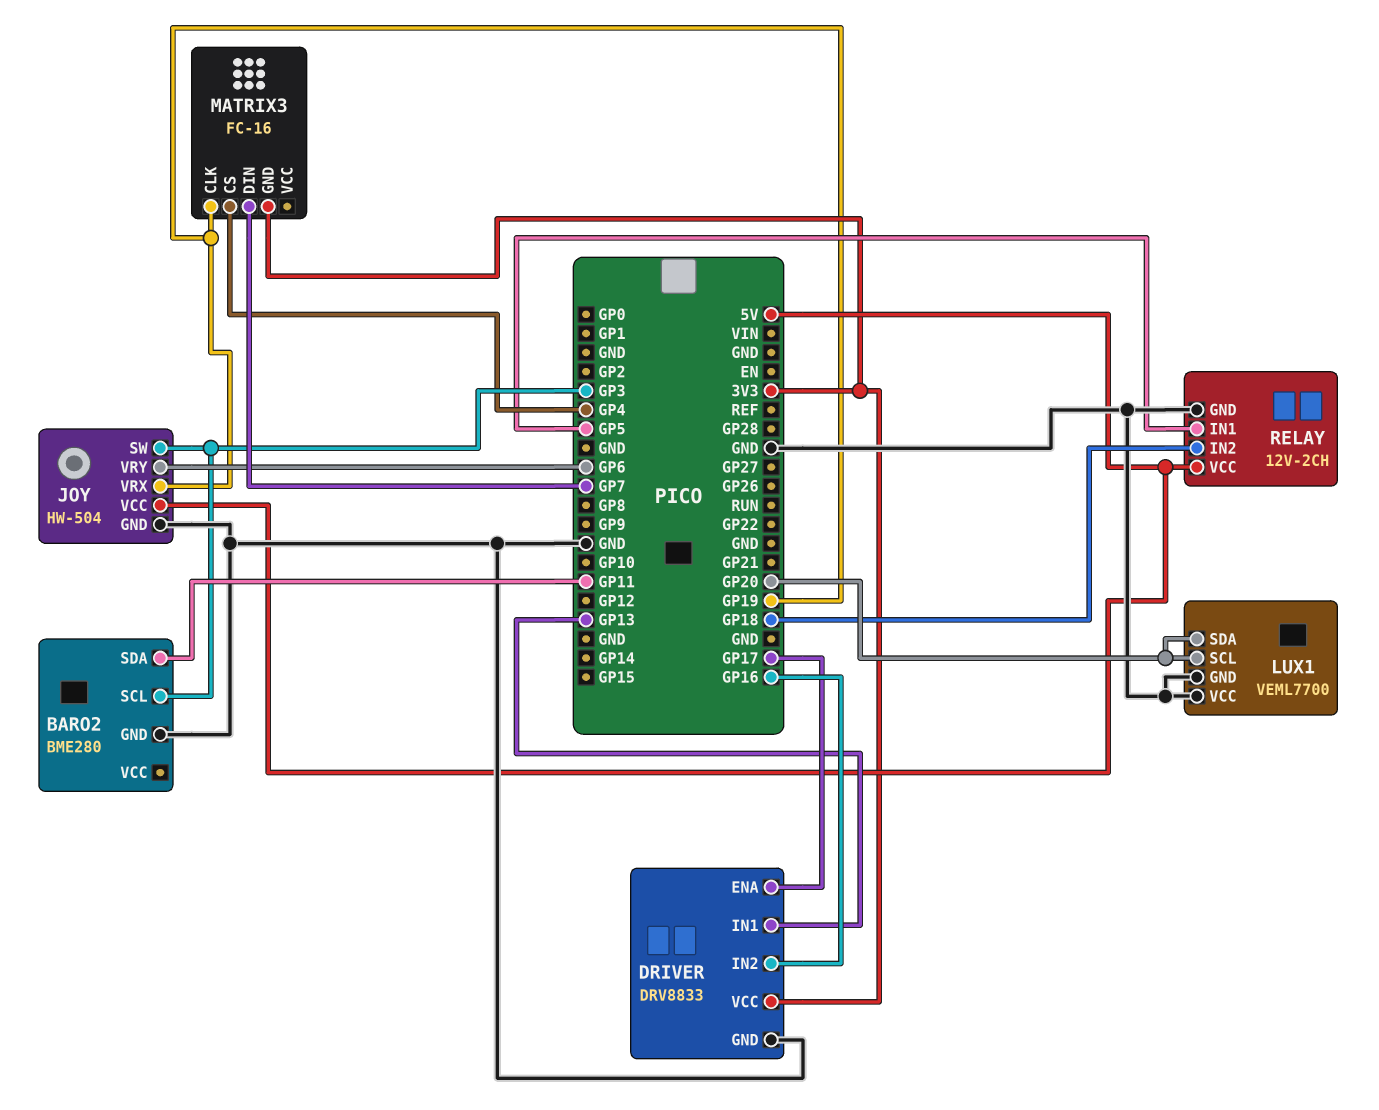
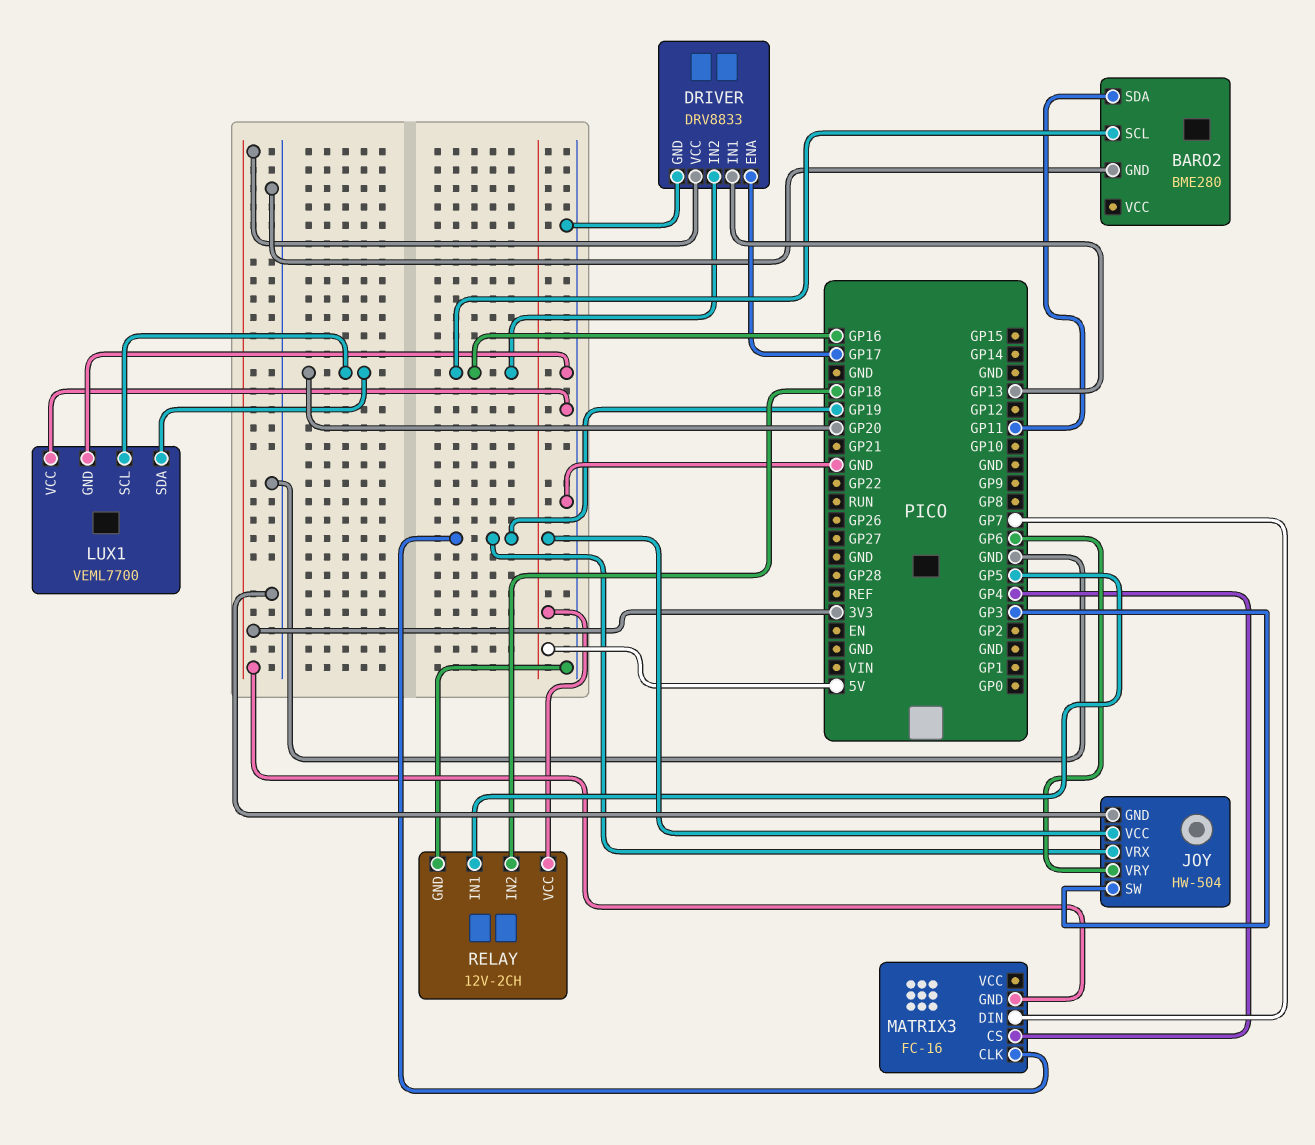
BARO2 pin SCL: GP3 -> GP16

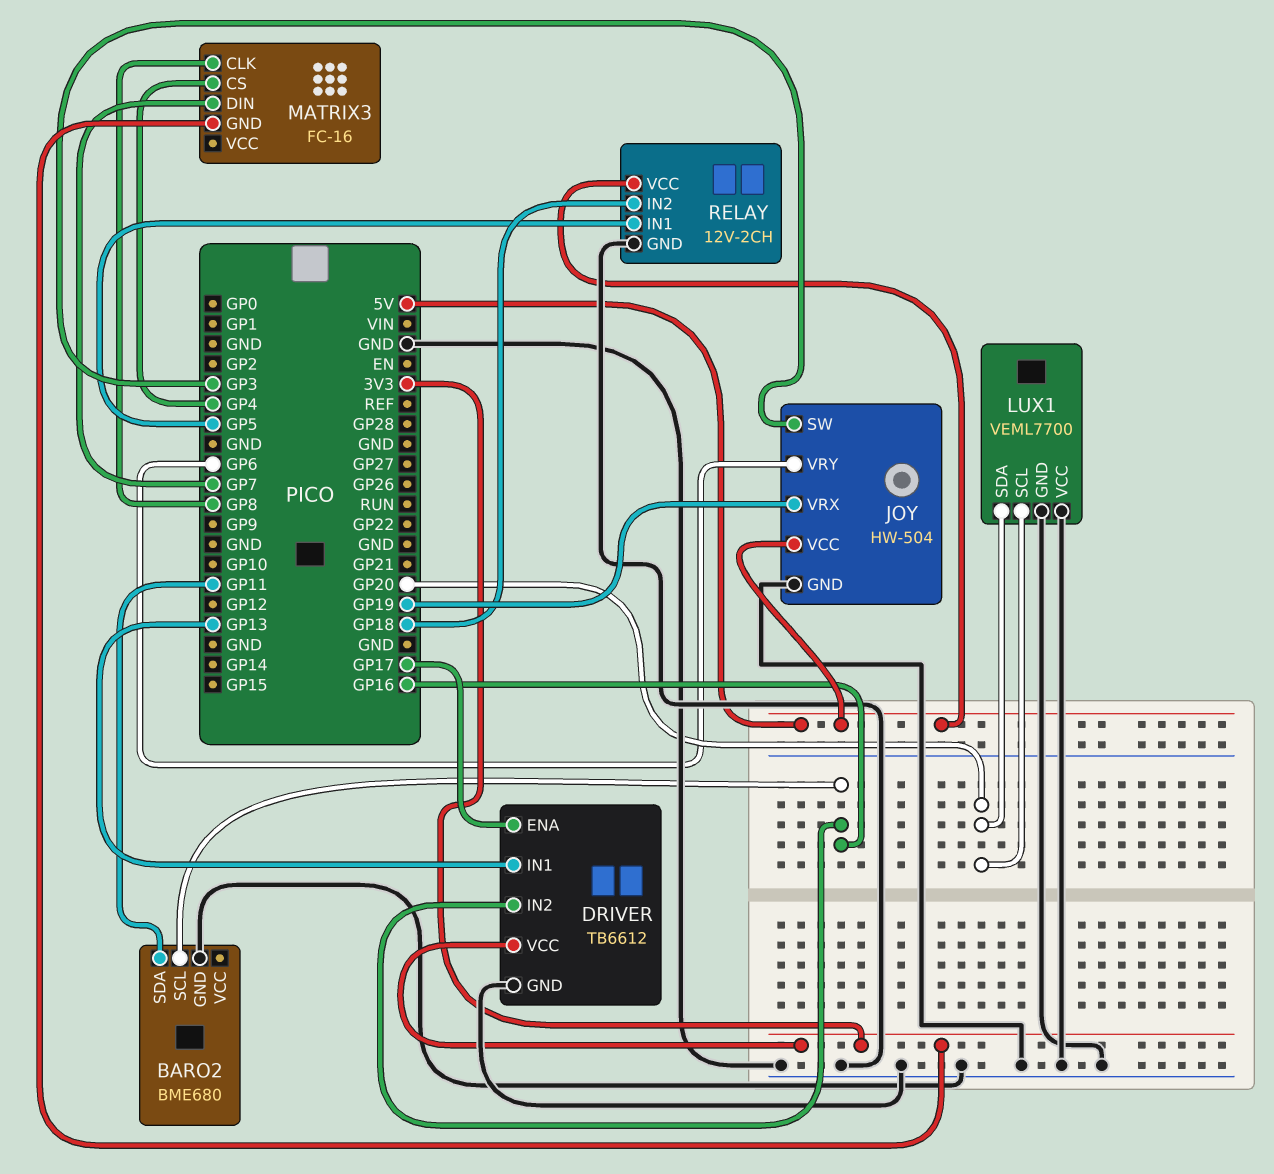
BARO2: BME280 -> BME680
DRIVER: DRV8833 -> TB6612
MATRIX3 pin CLK: GP19 -> GP8

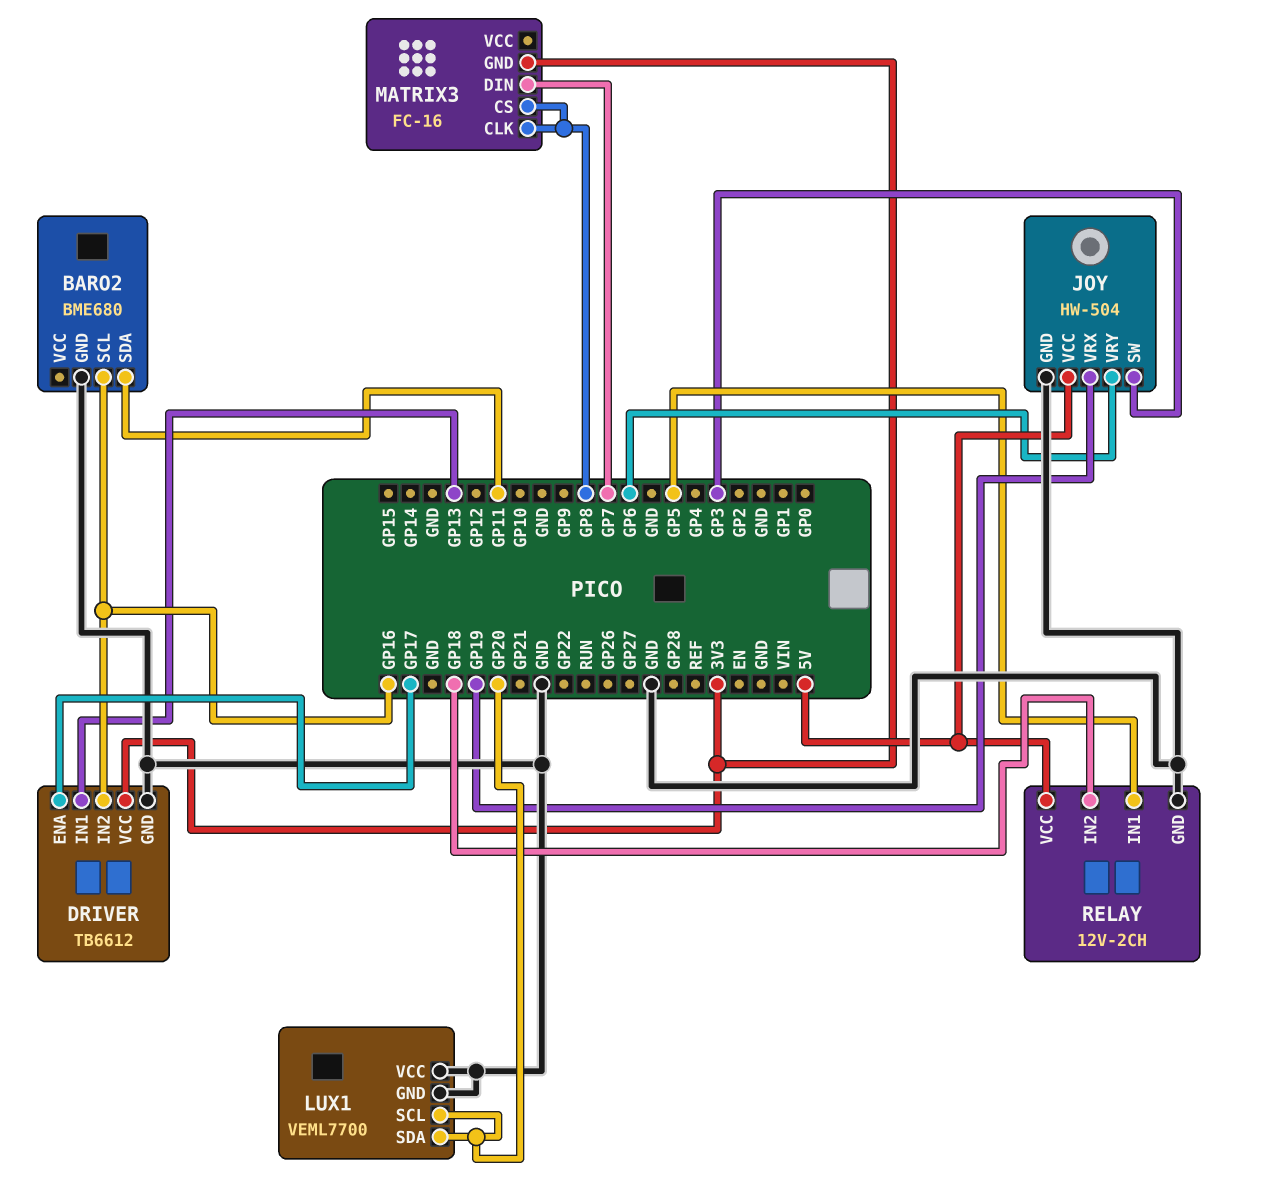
MATRIX3 pin CS: GP4 -> GP8

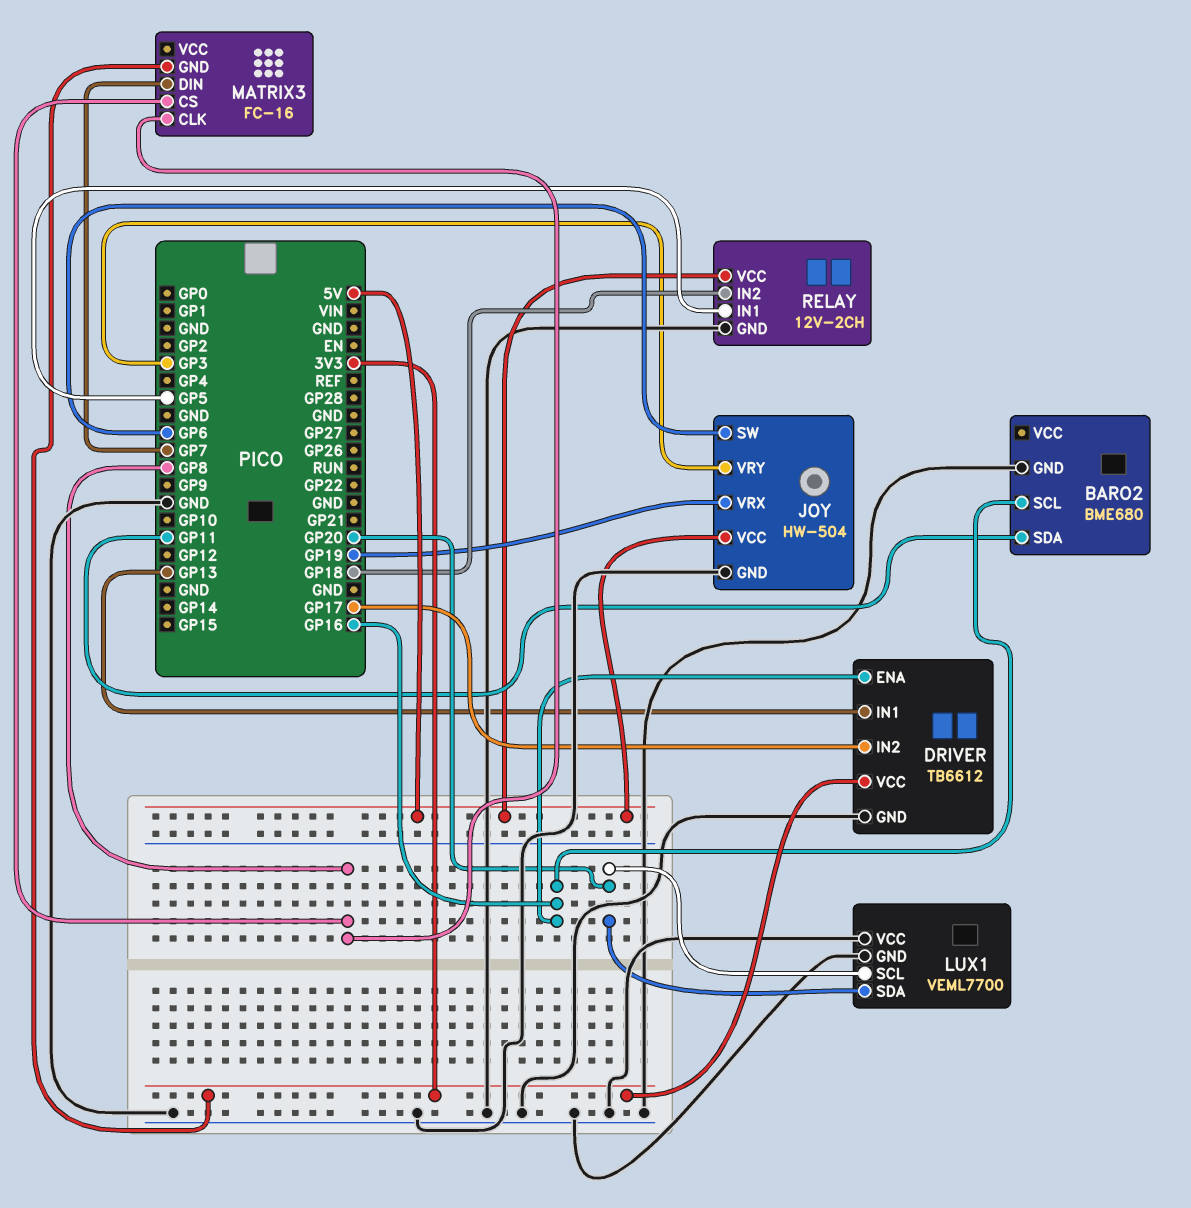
DRIVER pin ENA: GP17 -> GP16
DRIVER pin IN2: GP16 -> GP17
JOY pin SW: GP3 -> GP6
JOY pin VRY: GP6 -> GP3

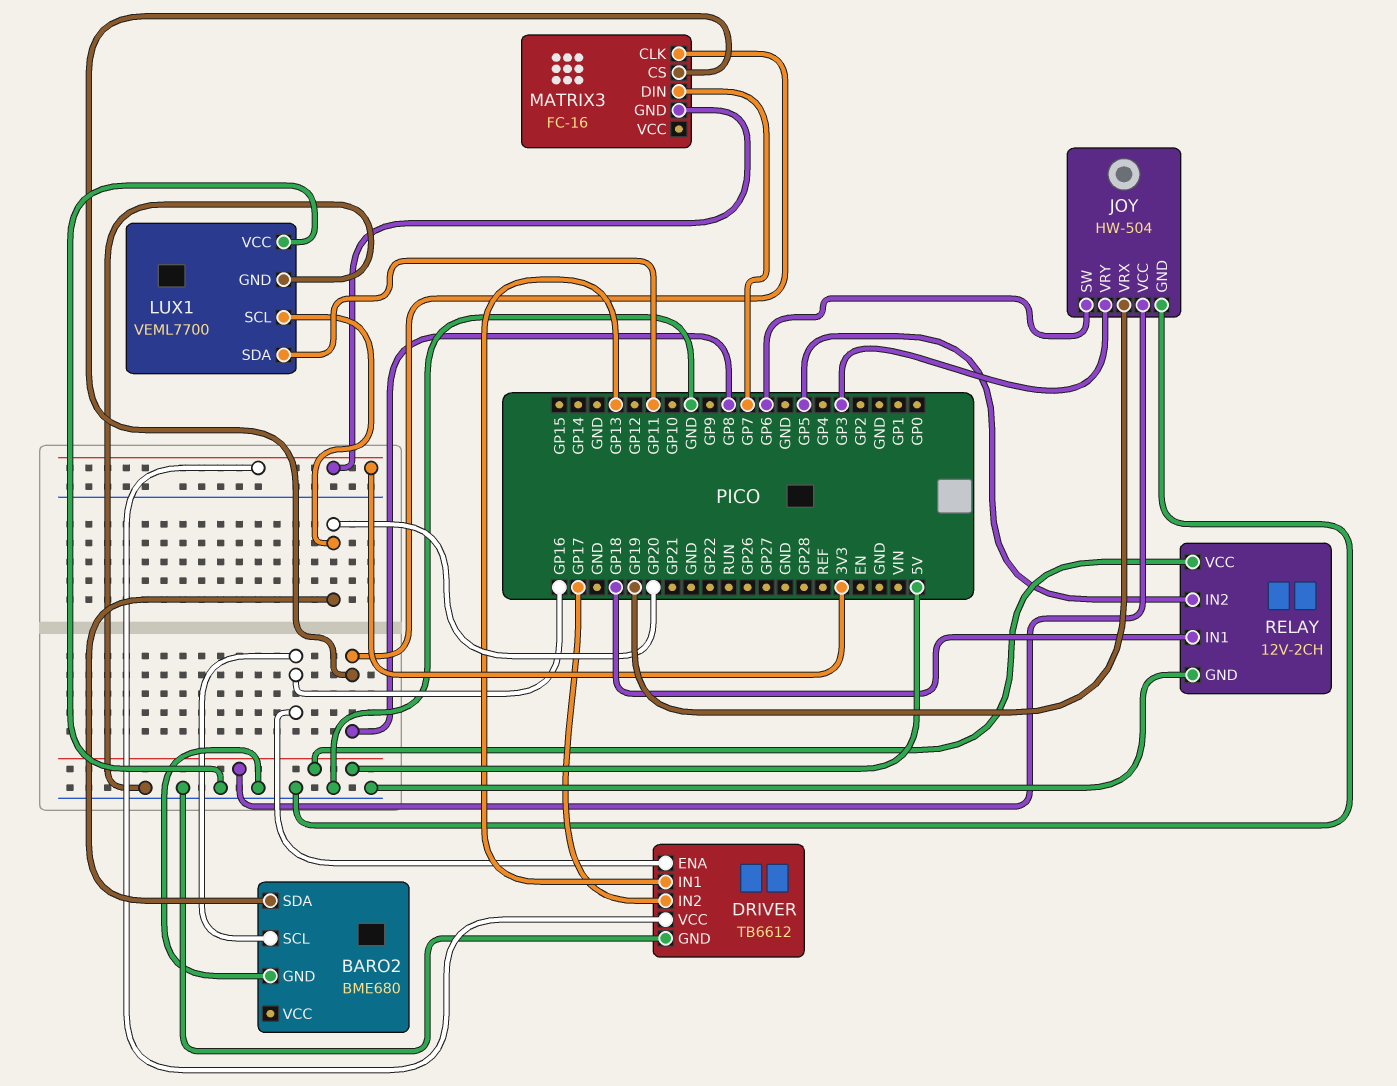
BARO2 pin SDA: GP11 -> GP20
LUX1 pin SDA: GP20 -> GP11
RELAY pin IN1: GP5 -> GP18
RELAY pin IN2: GP18 -> GP5

